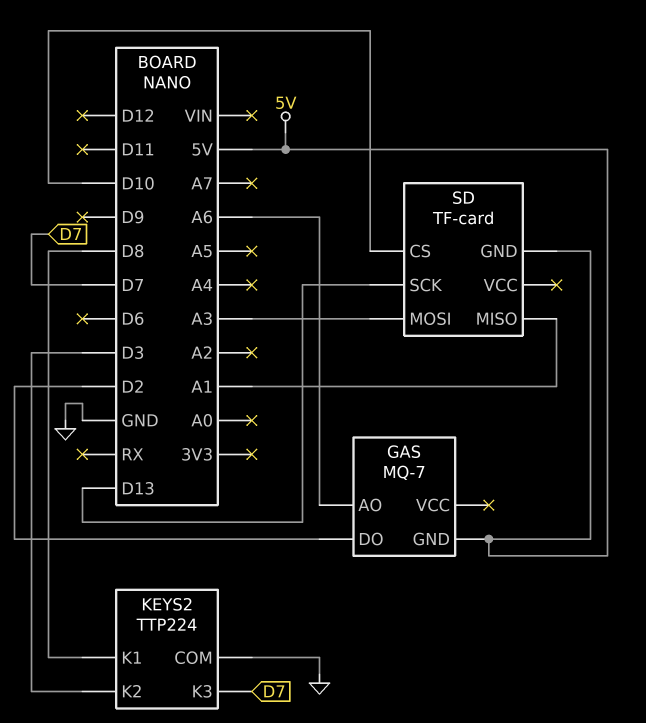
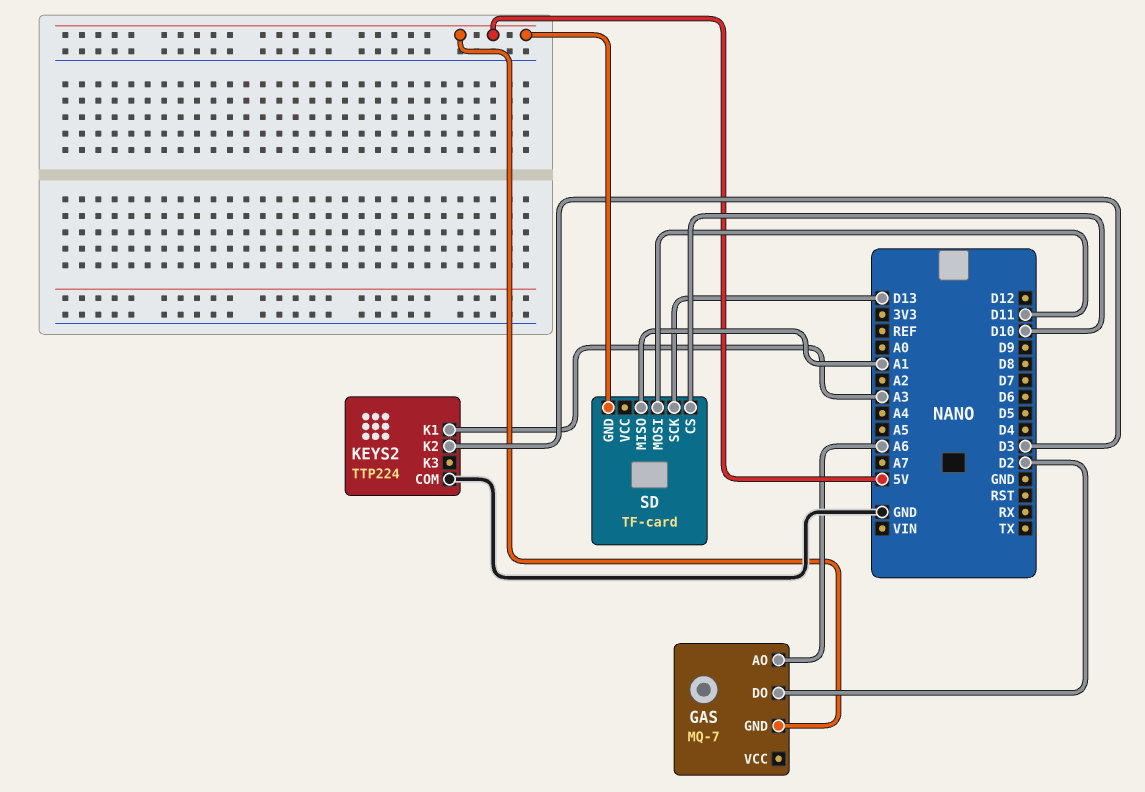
KEYS2 pin K1: D8 -> A3
KEYS2 pin K3: D7 -> none
SD pin MOSI: A3 -> D11

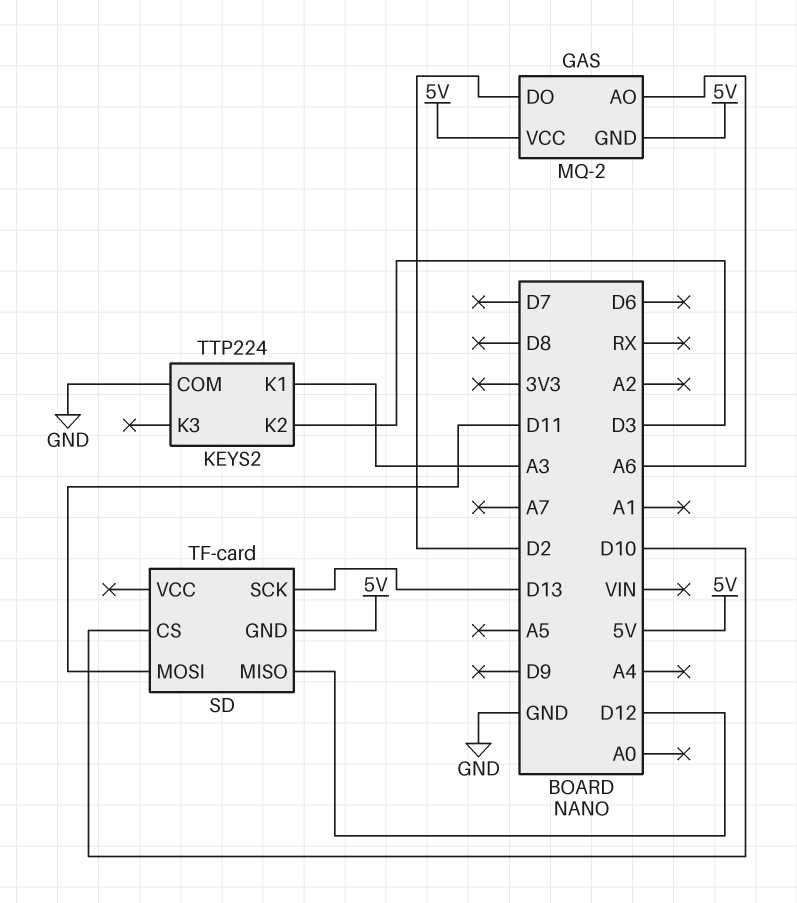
GAS: MQ-7 -> MQ-2
GAS pin VCC: none -> 5V
SD pin MISO: A1 -> D12

